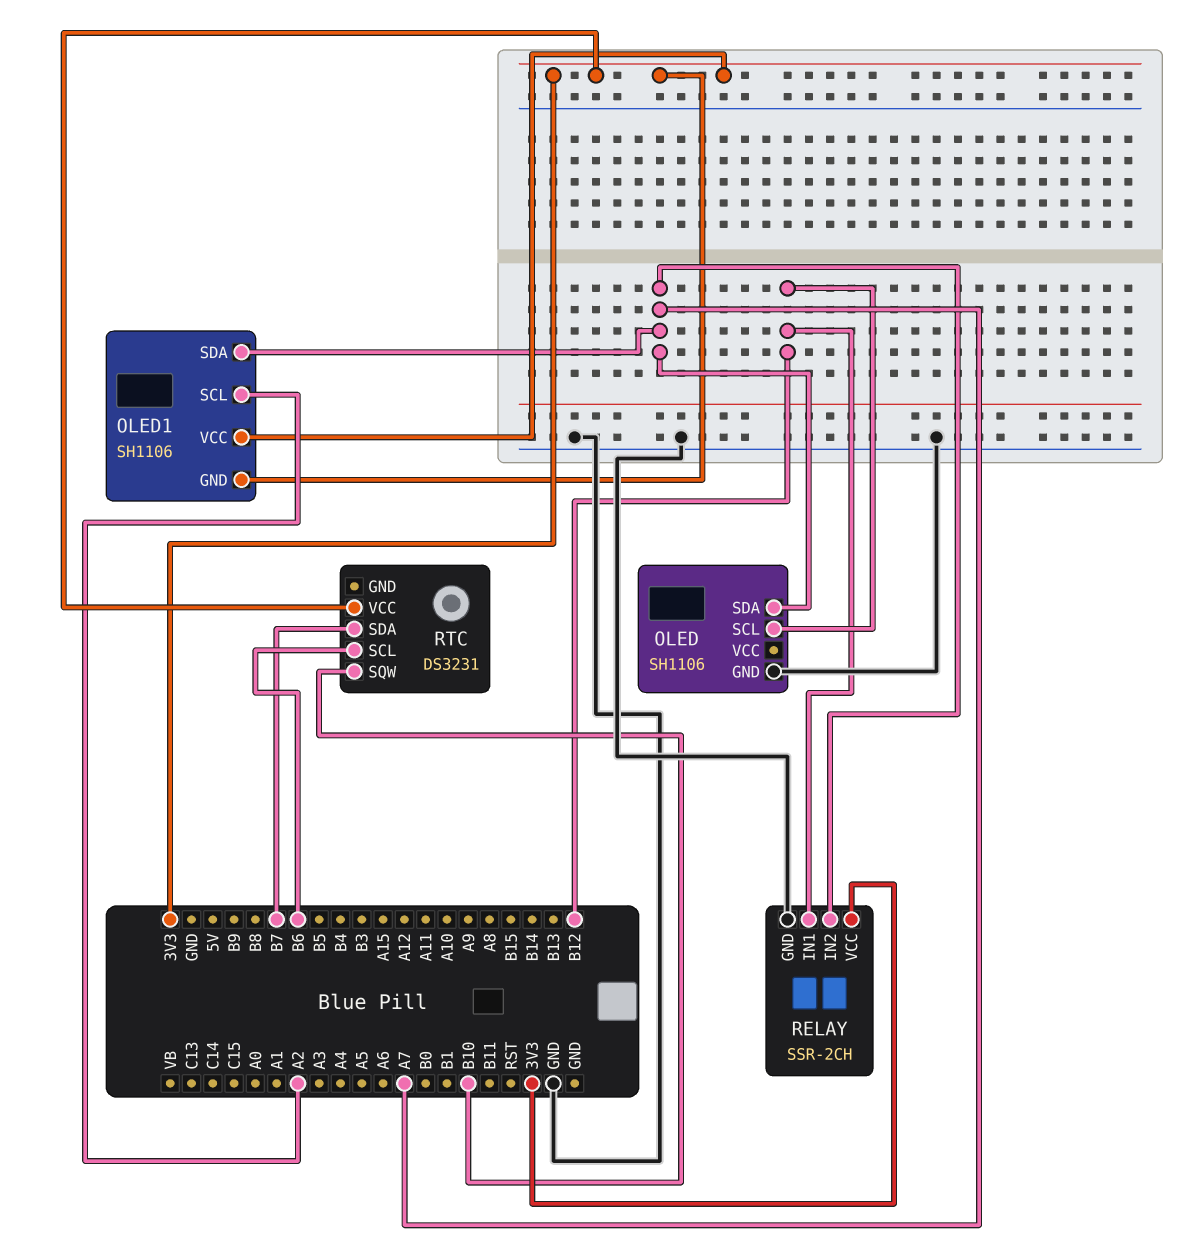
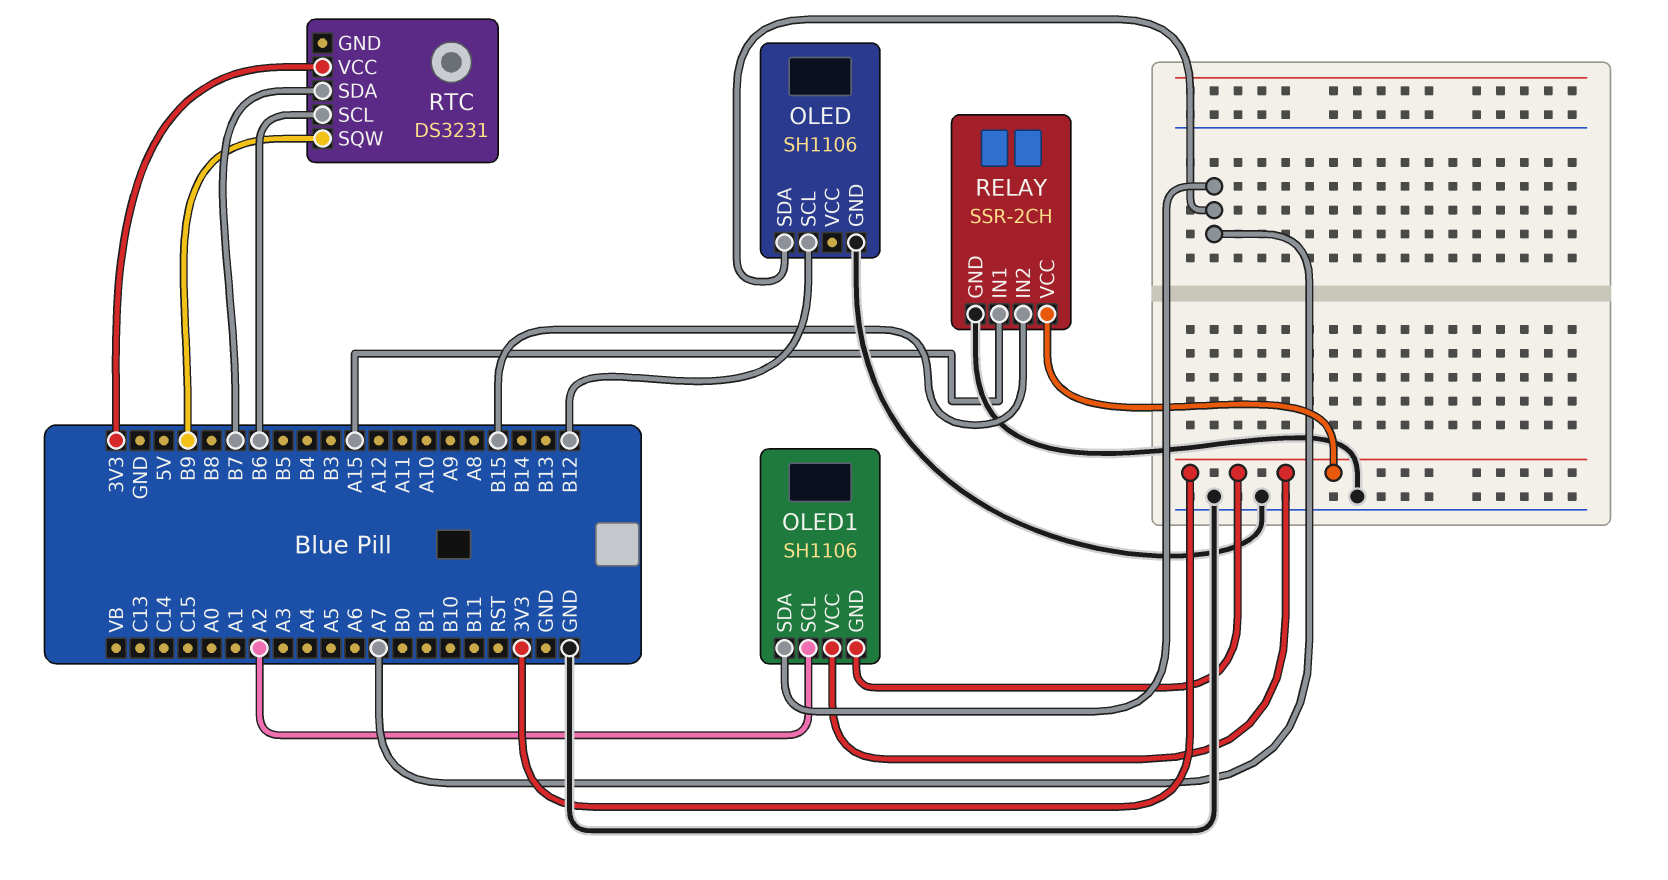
RELAY pin IN1: B12 -> A15
RELAY pin IN2: A7 -> B15
RTC pin SQW: B10 -> B9

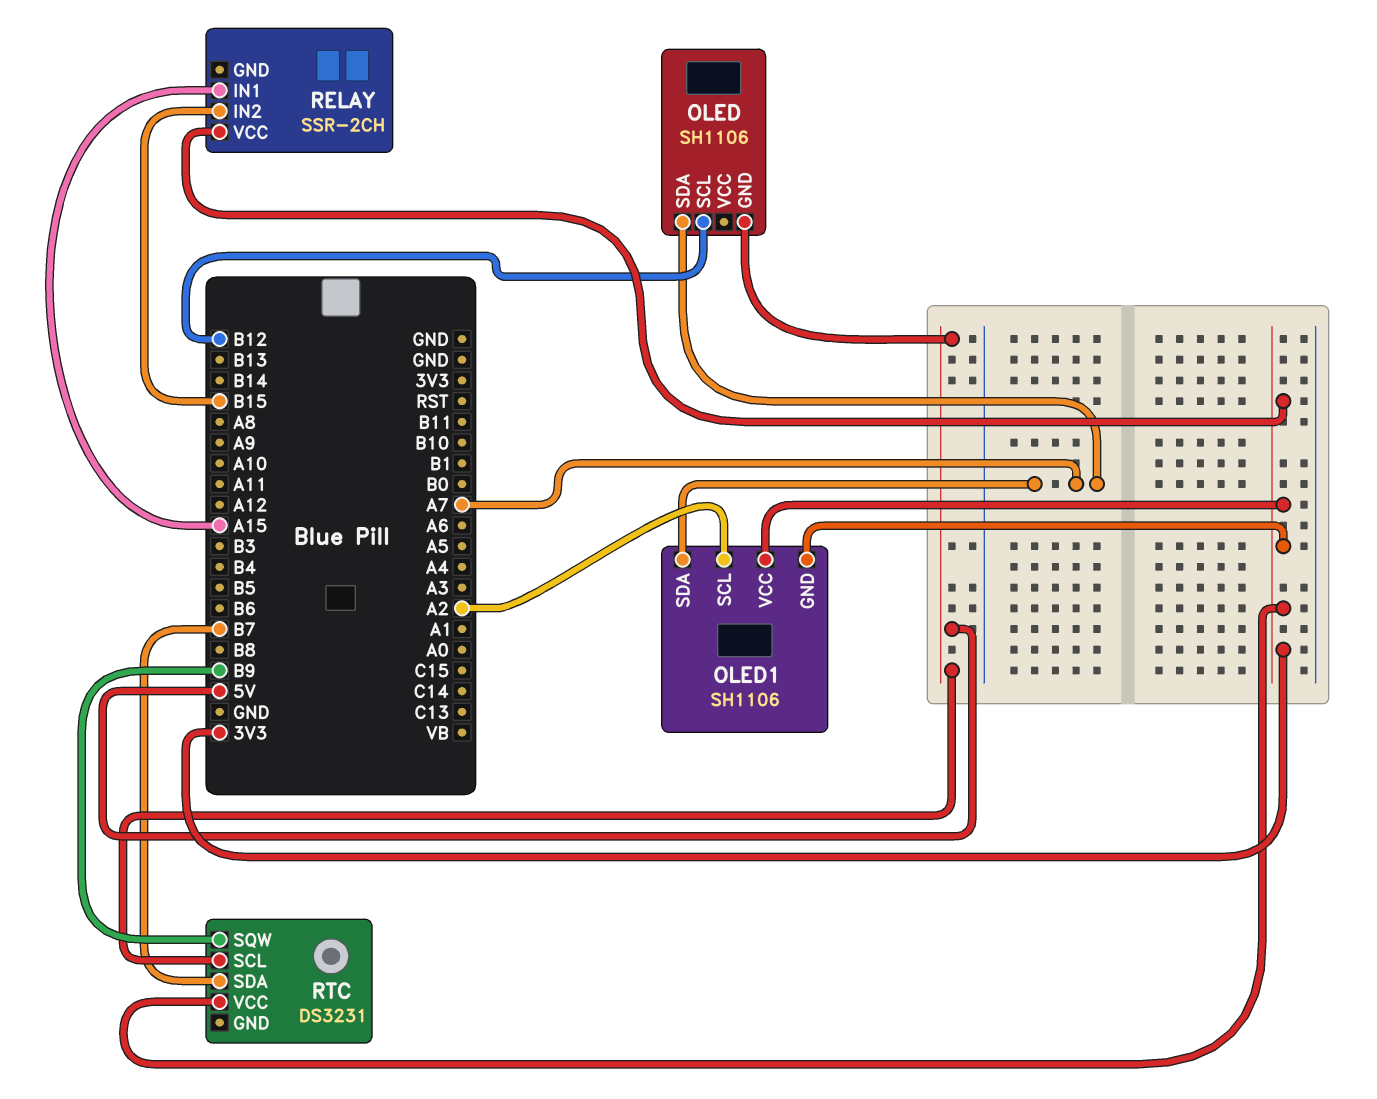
OLED pin GND: GND -> 5V
RELAY pin GND: GND -> none
RTC pin SCL: B6 -> 5V

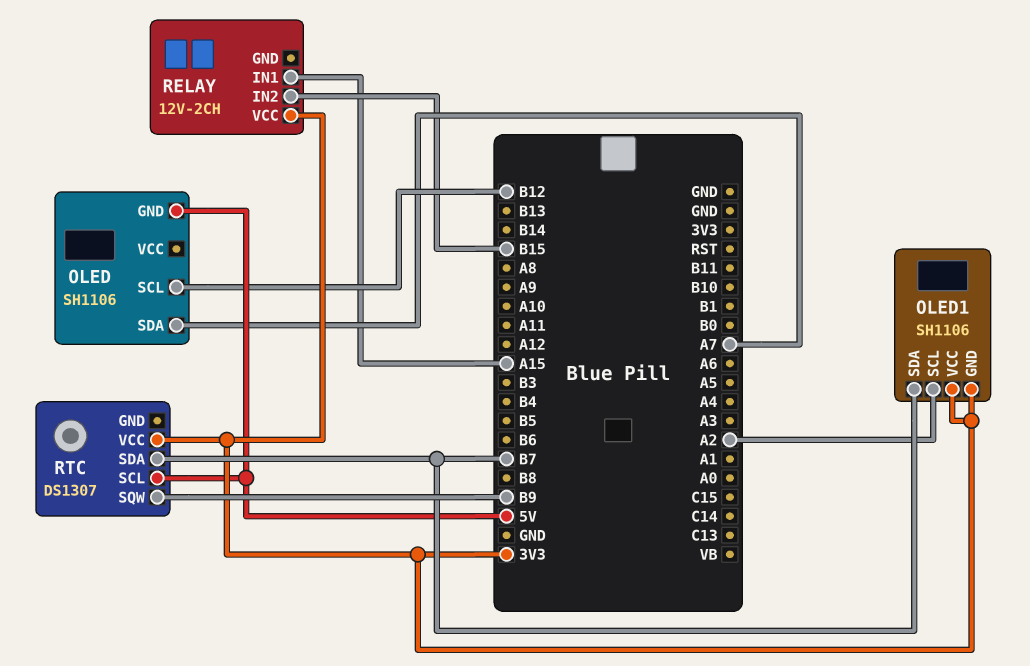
OLED1 pin SDA: A7 -> B7
RELAY: SSR-2CH -> 12V-2CH
RTC: DS3231 -> DS1307

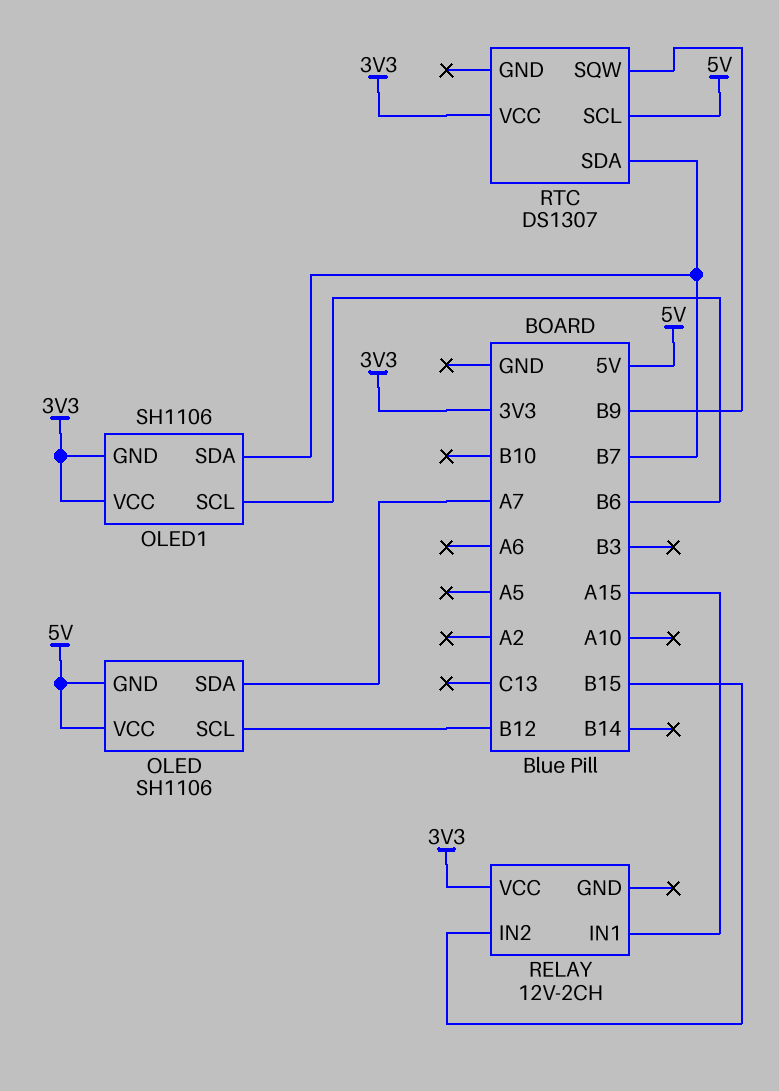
OLED pin VCC: none -> 5V
OLED1 pin SCL: A2 -> B6

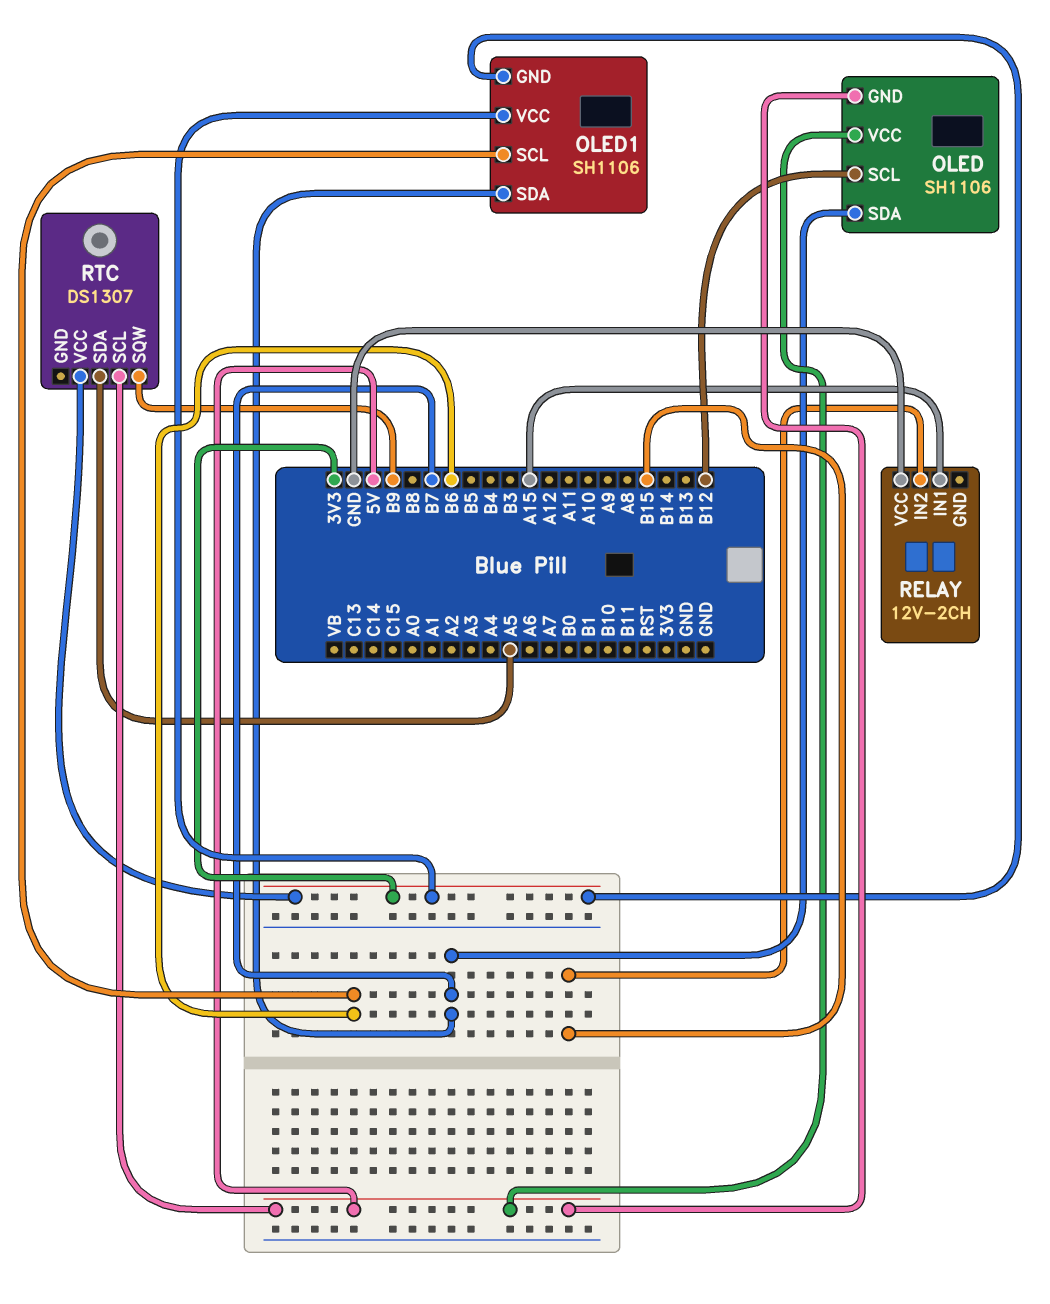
OLED pin SDA: A7 -> B7
RELAY pin VCC: 3V3 -> GND
RTC pin SDA: B7 -> A5

